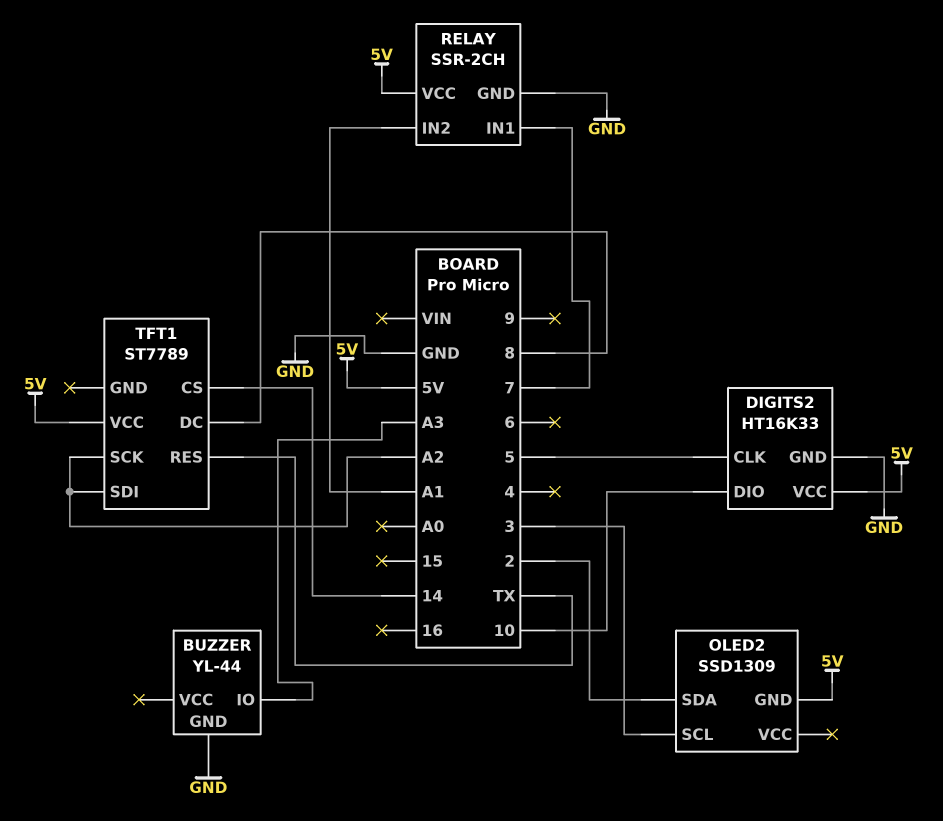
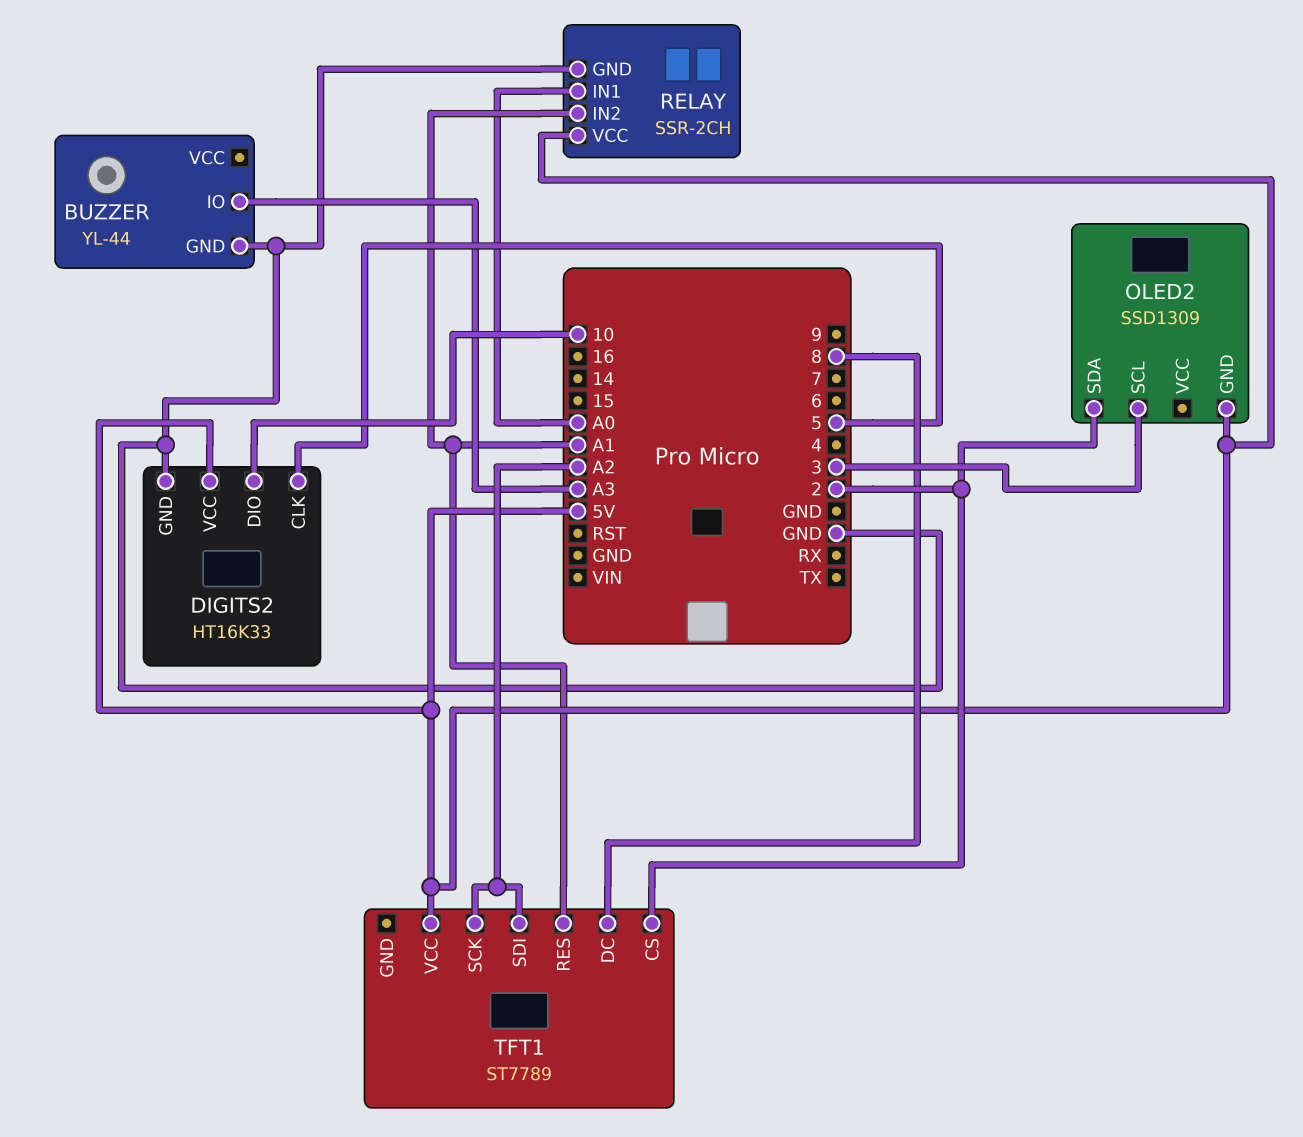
RELAY pin IN1: 7 -> A0
TFT1 pin CS: 14 -> 2
TFT1 pin RES: TX -> A1

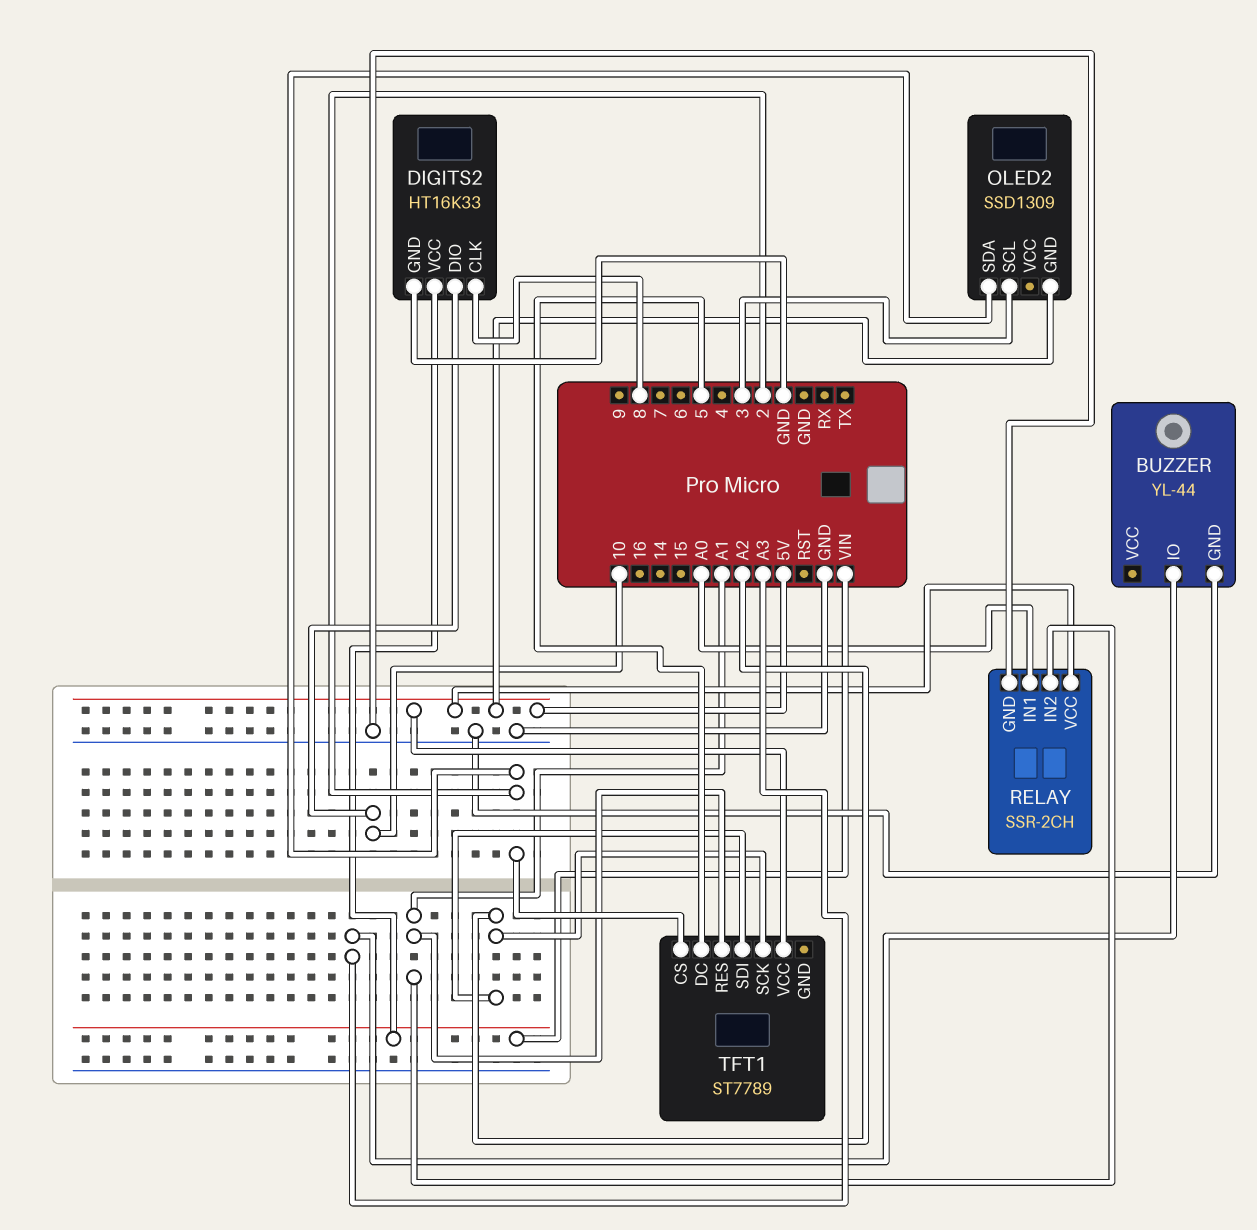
DIGITS2 pin CLK: 5 -> 8
DIGITS2 pin VCC: 5V -> VIN
TFT1 pin DC: 8 -> 5

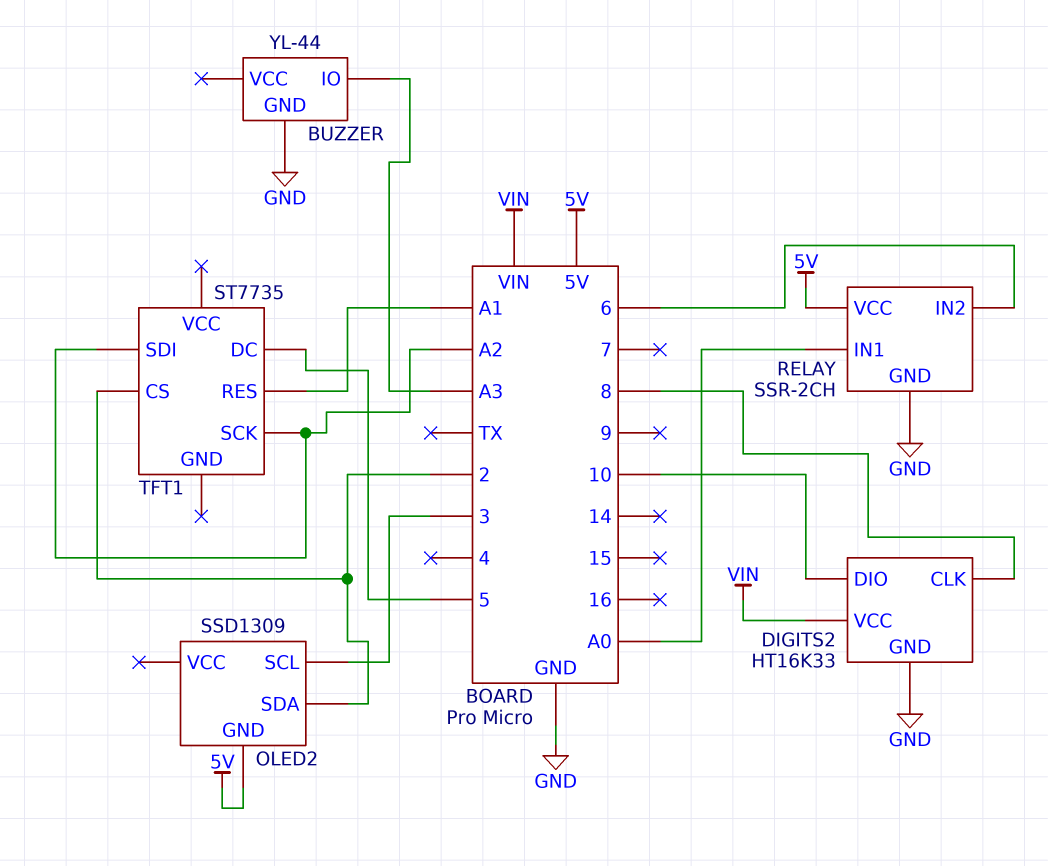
RELAY pin IN2: A1 -> 6
TFT1: ST7789 -> ST7735
TFT1 pin VCC: 5V -> none

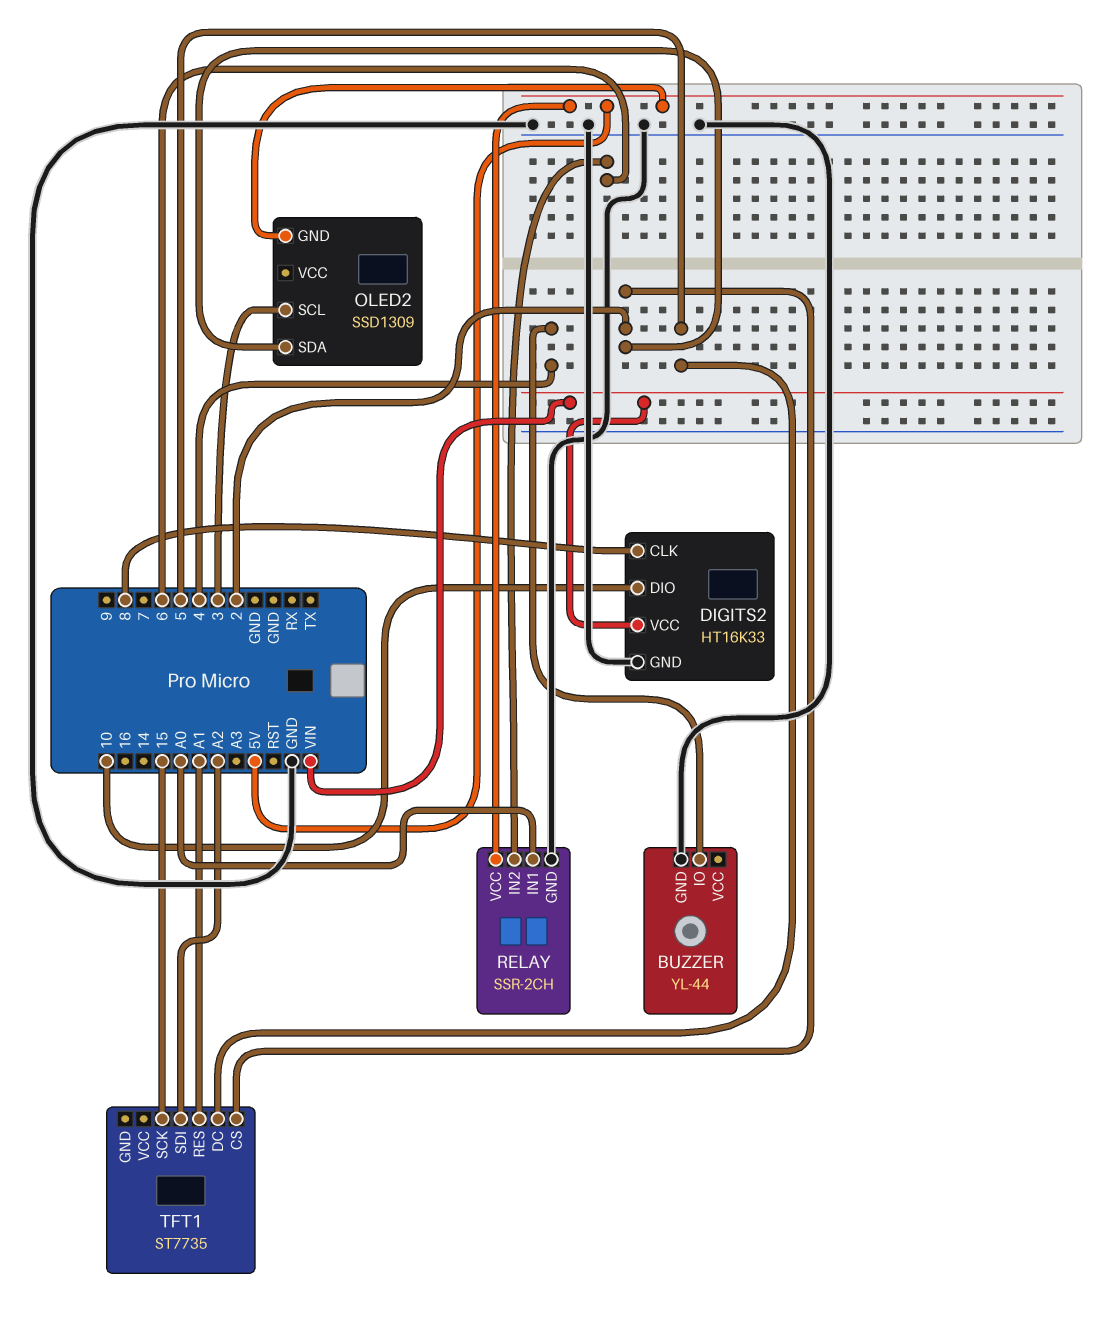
BUZZER pin IO: A3 -> 4
TFT1 pin SCK: A2 -> 15

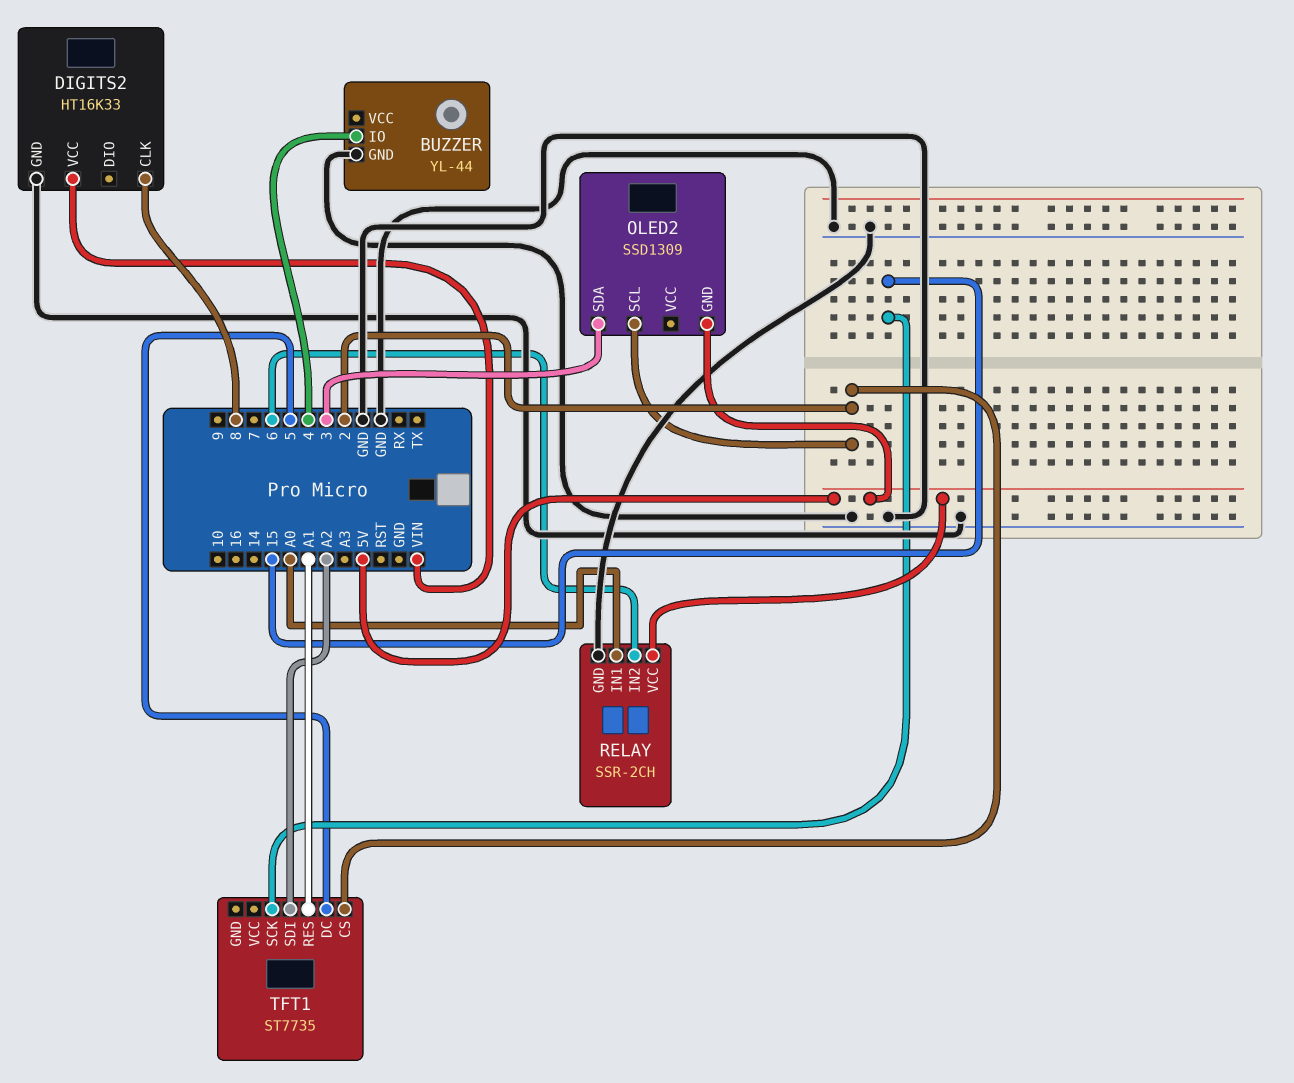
DIGITS2 pin DIO: 10 -> none
OLED2 pin SCL: 3 -> 2
OLED2 pin SDA: 2 -> 3

